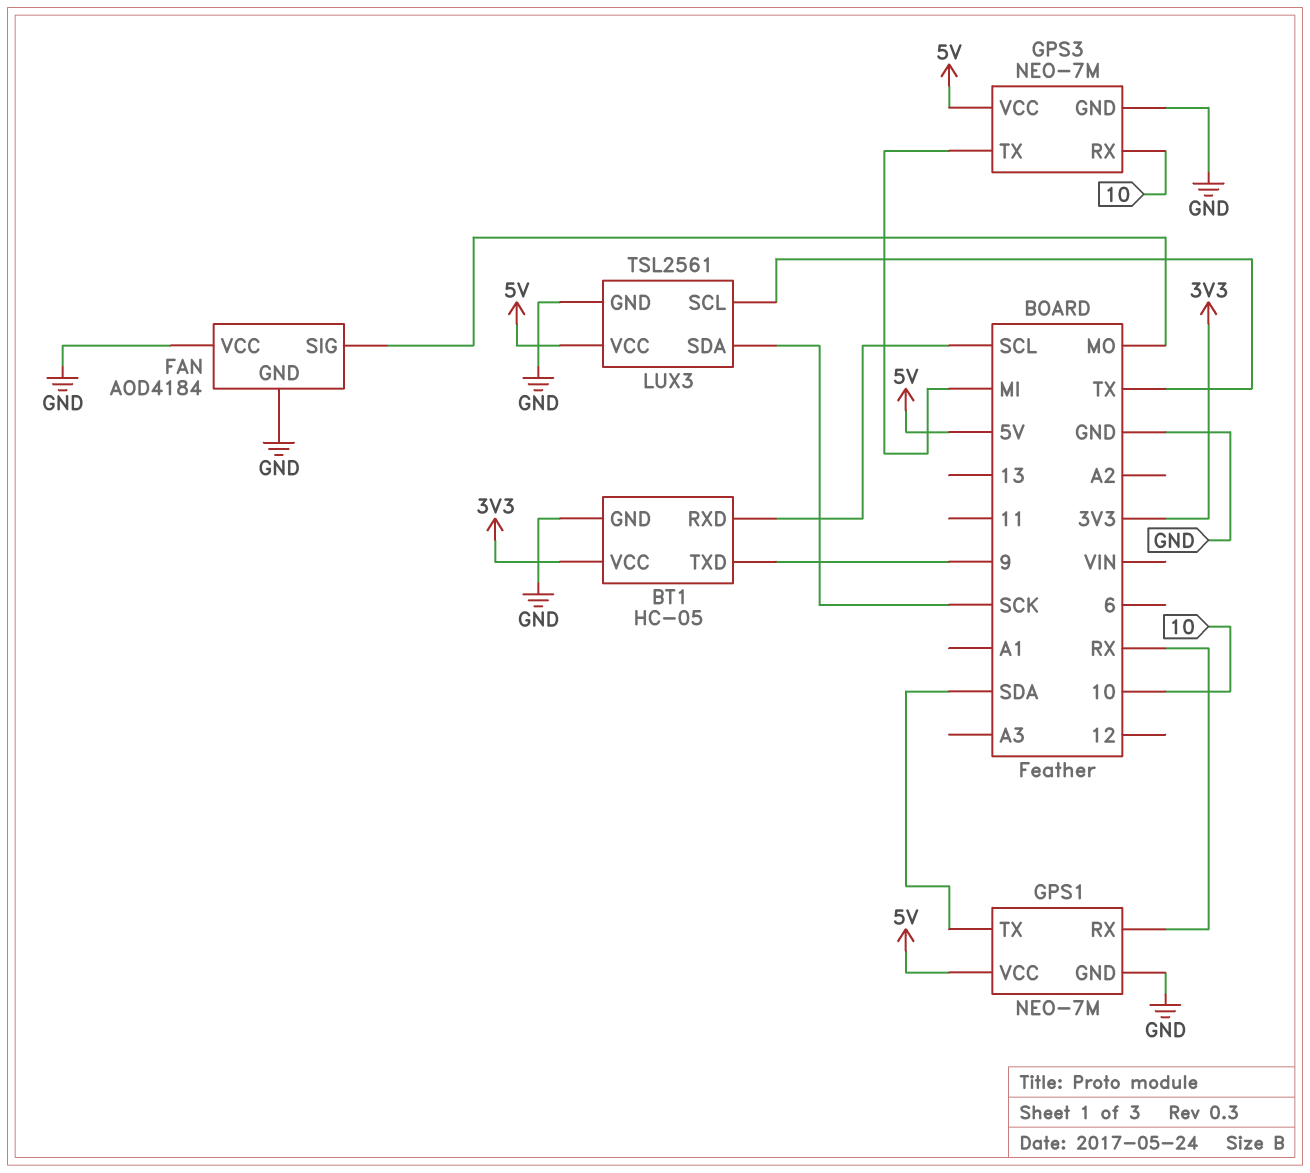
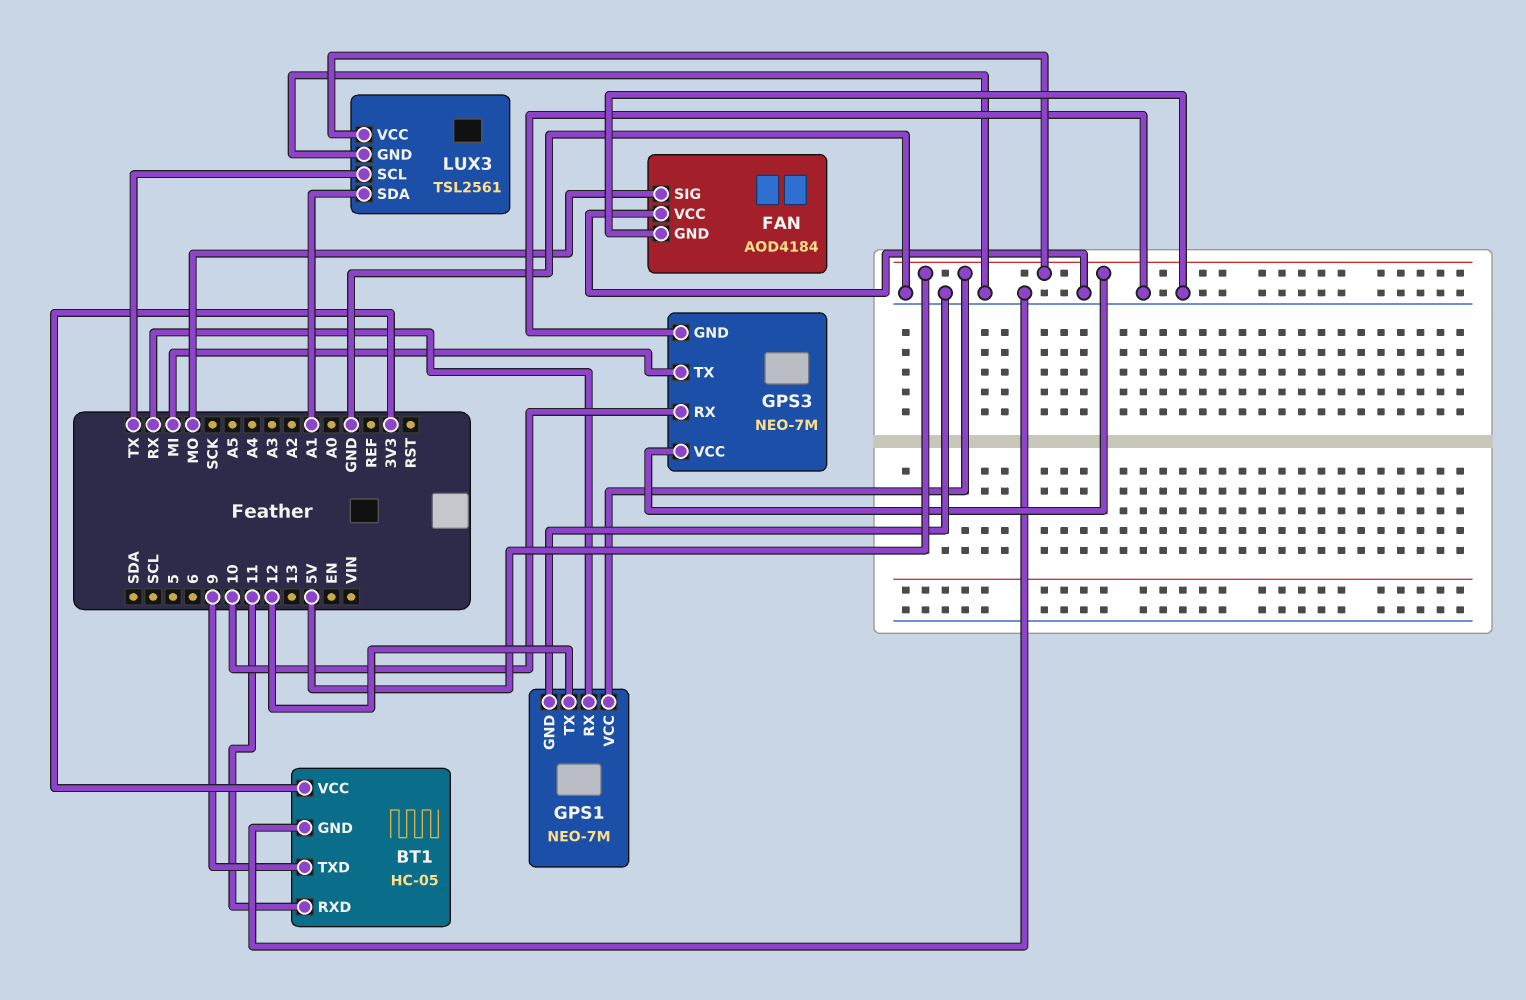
BT1 pin RXD: SCL -> 11
GPS1 pin TX: SDA -> 12
LUX3 pin SDA: SCK -> A1

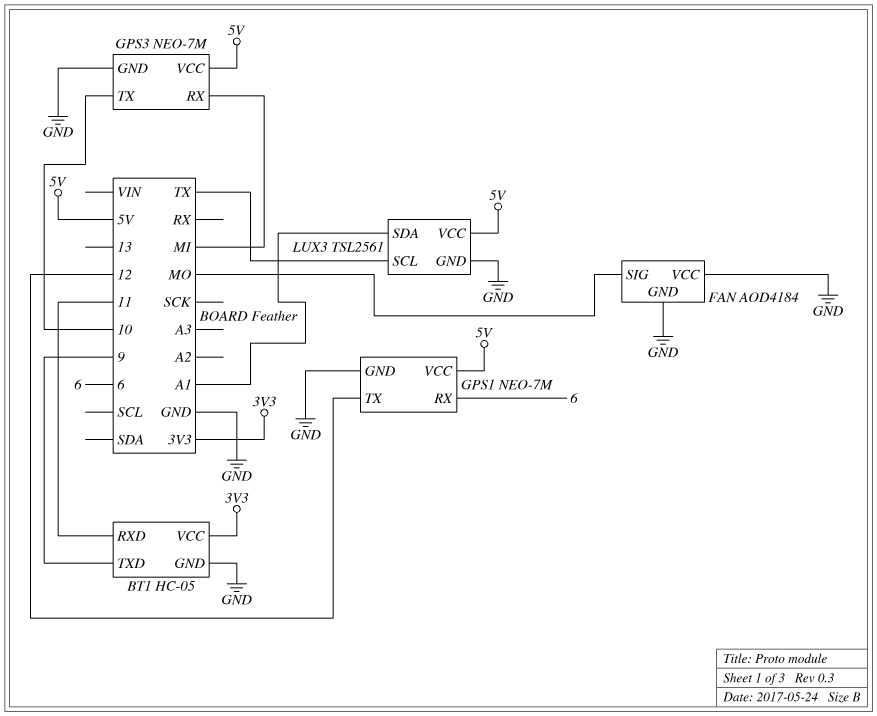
GPS1 pin RX: RX -> 6
GPS3 pin RX: 10 -> MI
GPS3 pin TX: MI -> 10

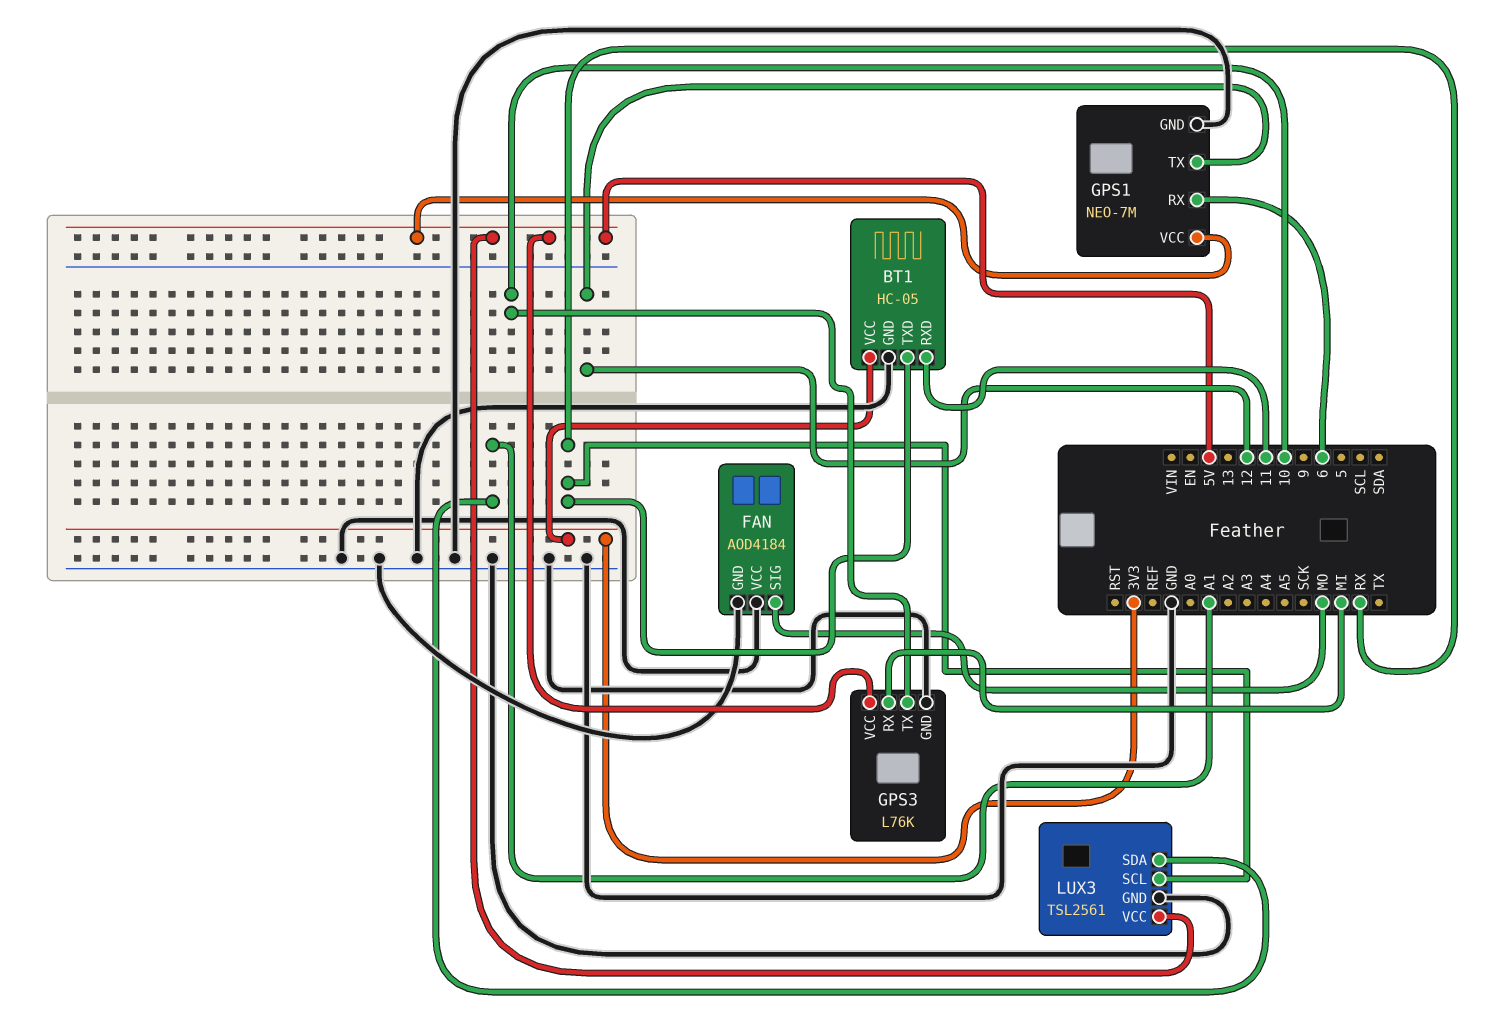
BT1 pin TXD: 9 -> RX
GPS3: NEO-7M -> L76K
LUX3 pin SCL: TX -> RX

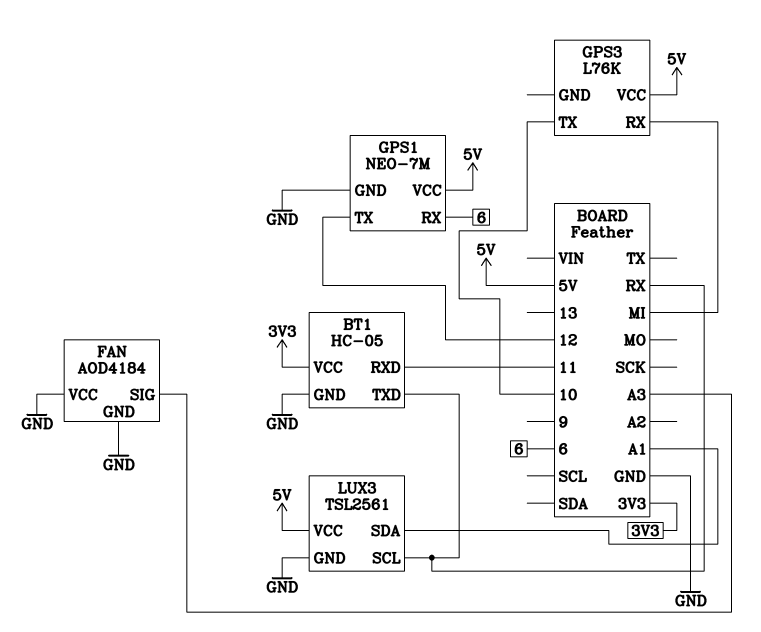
FAN pin SIG: MO -> A3
GPS3 pin GND: GND -> none

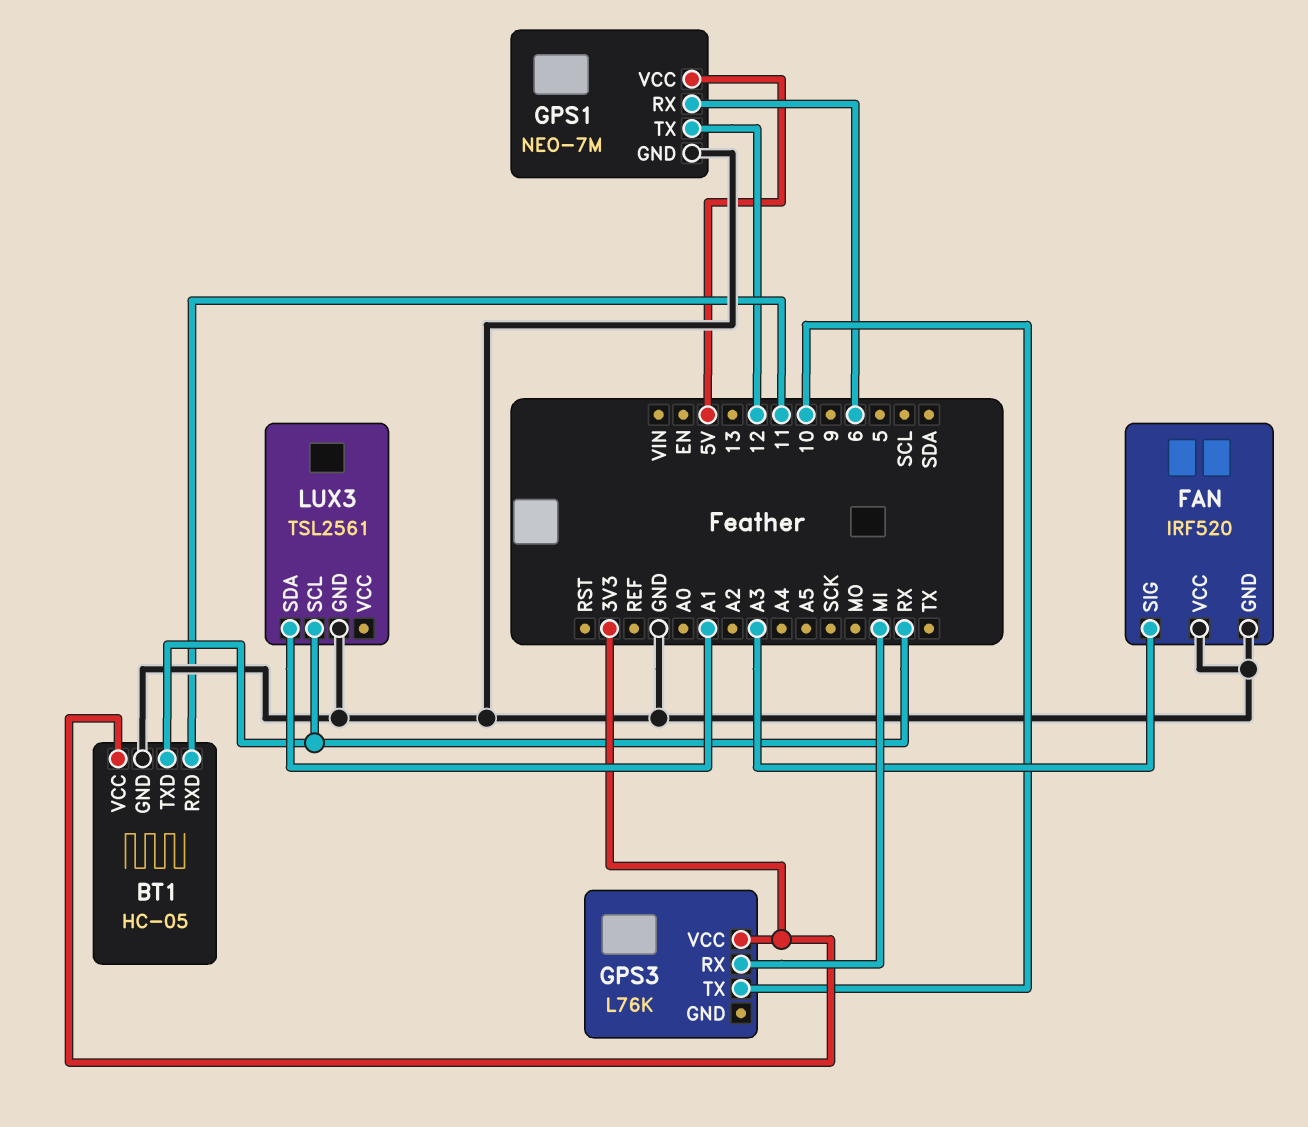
FAN: AOD4184 -> IRF520
GPS3 pin VCC: 5V -> 3V3
LUX3 pin VCC: 5V -> none

